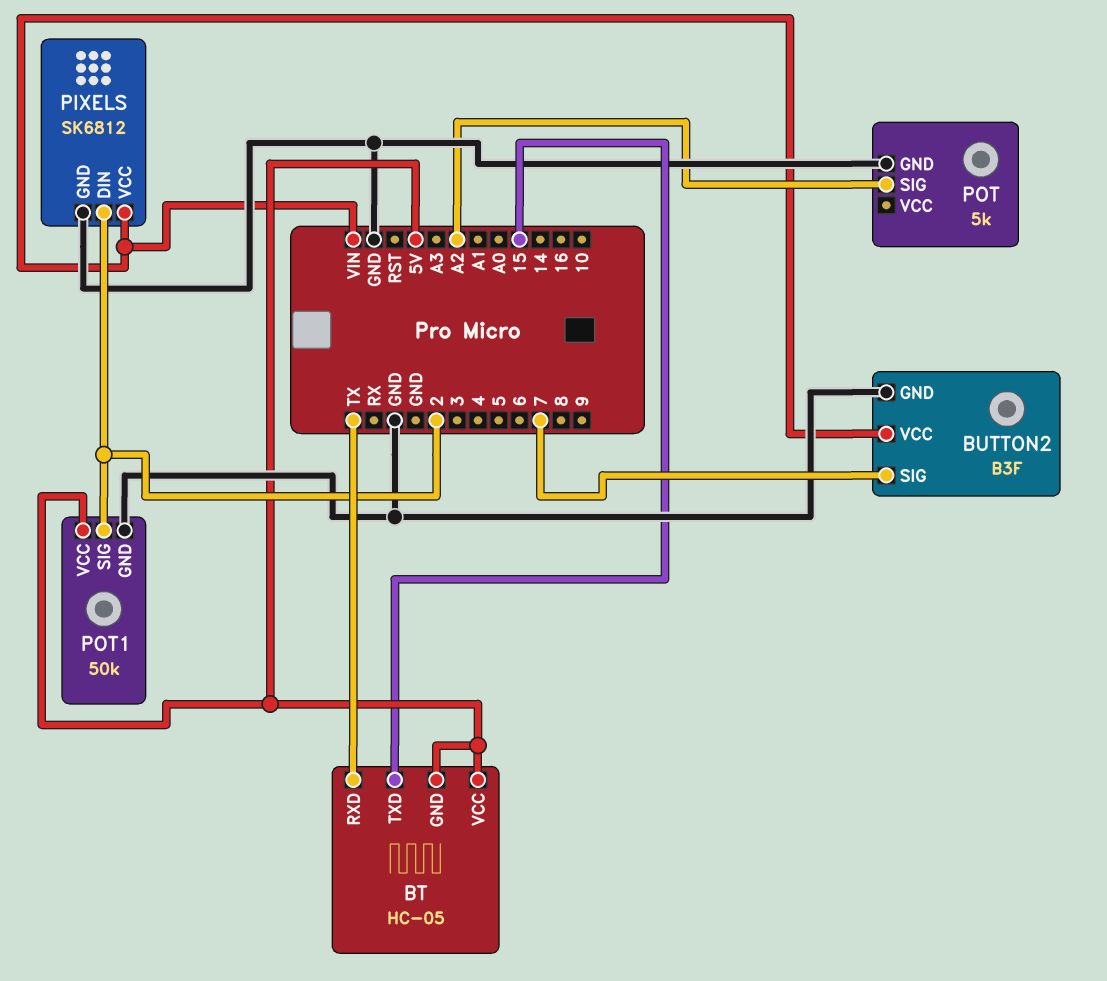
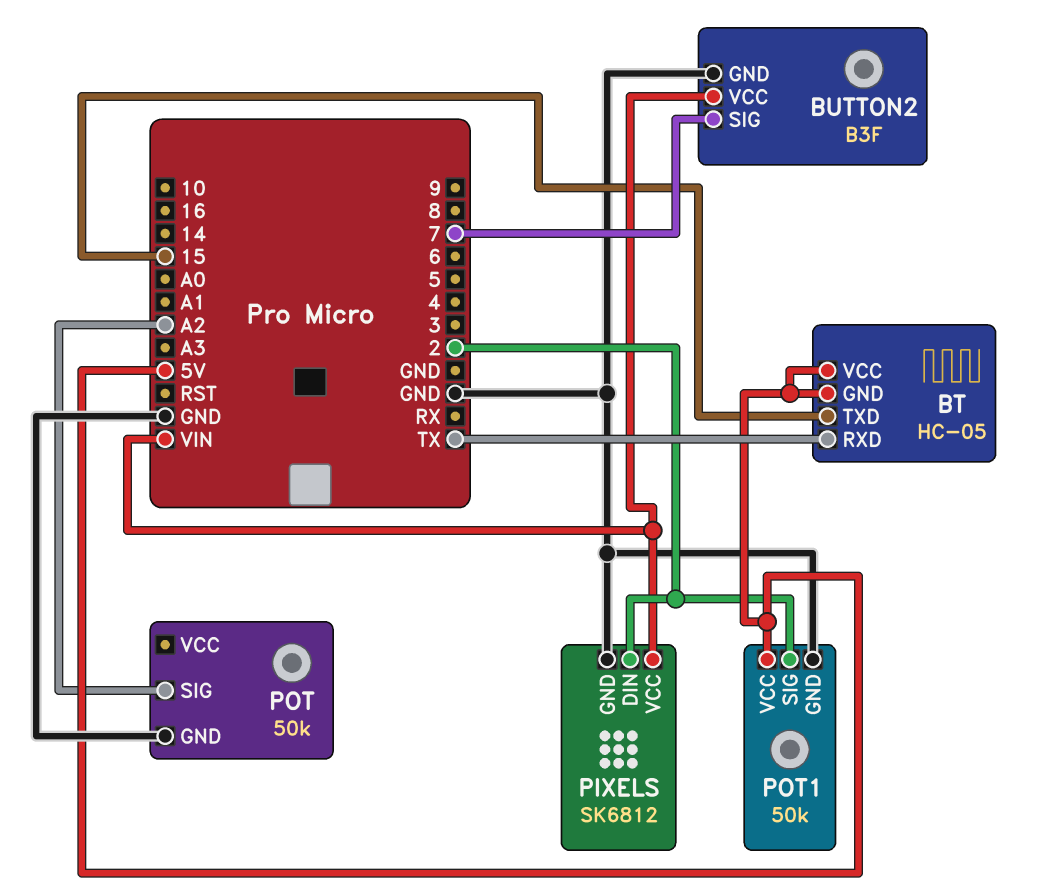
POT: 5k -> 50k

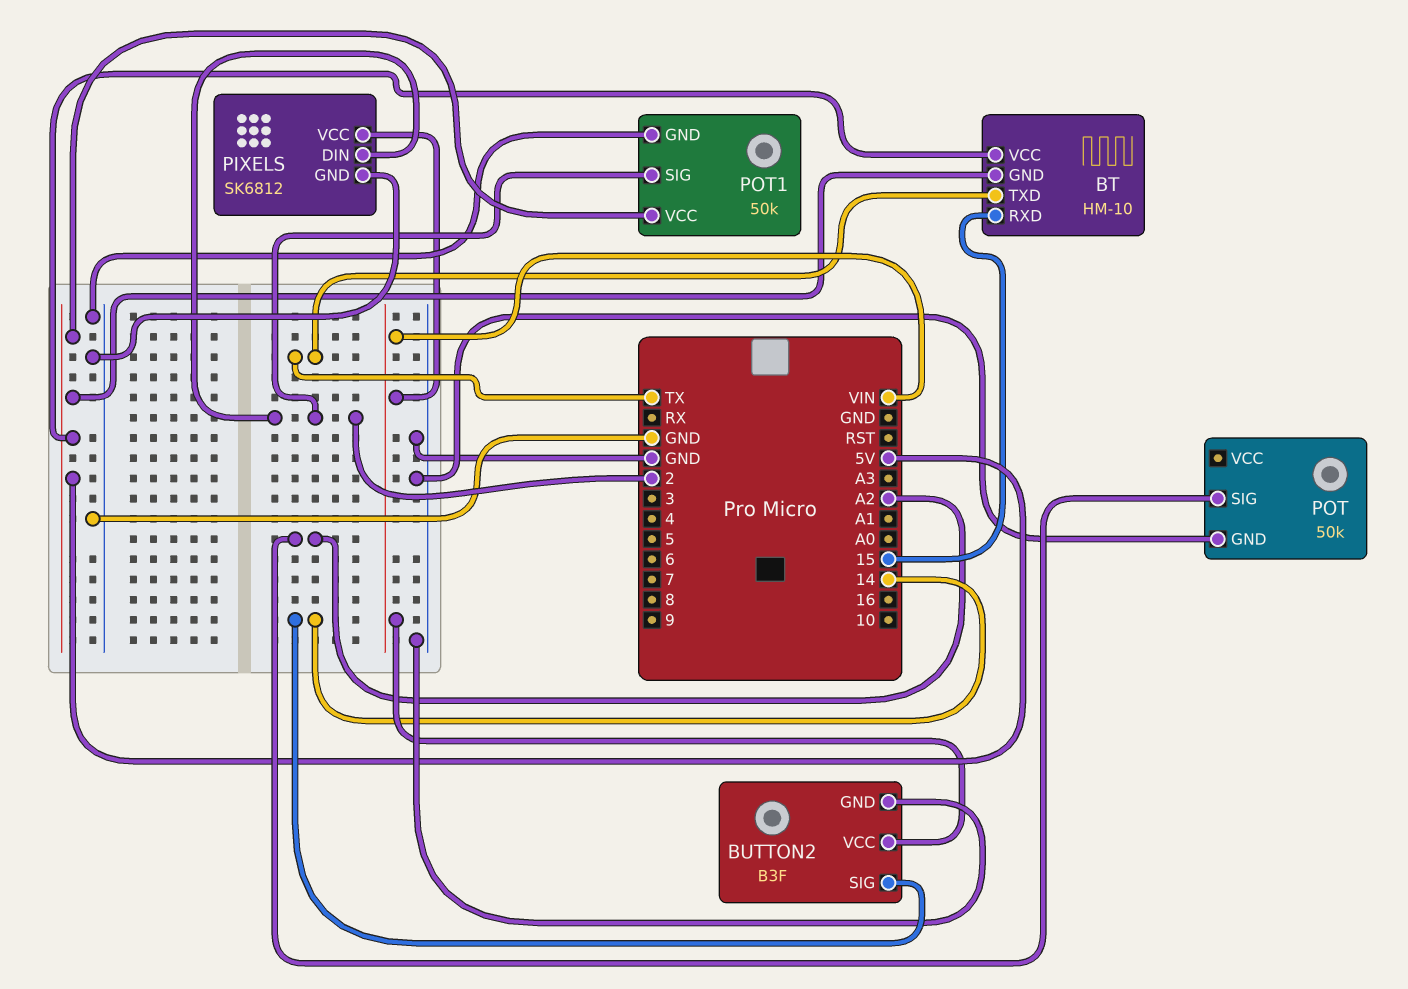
BT: HC-05 -> HM-10
BT pin RXD: TX -> 15
BT pin TXD: 15 -> TX
BUTTON2 pin SIG: 7 -> 14

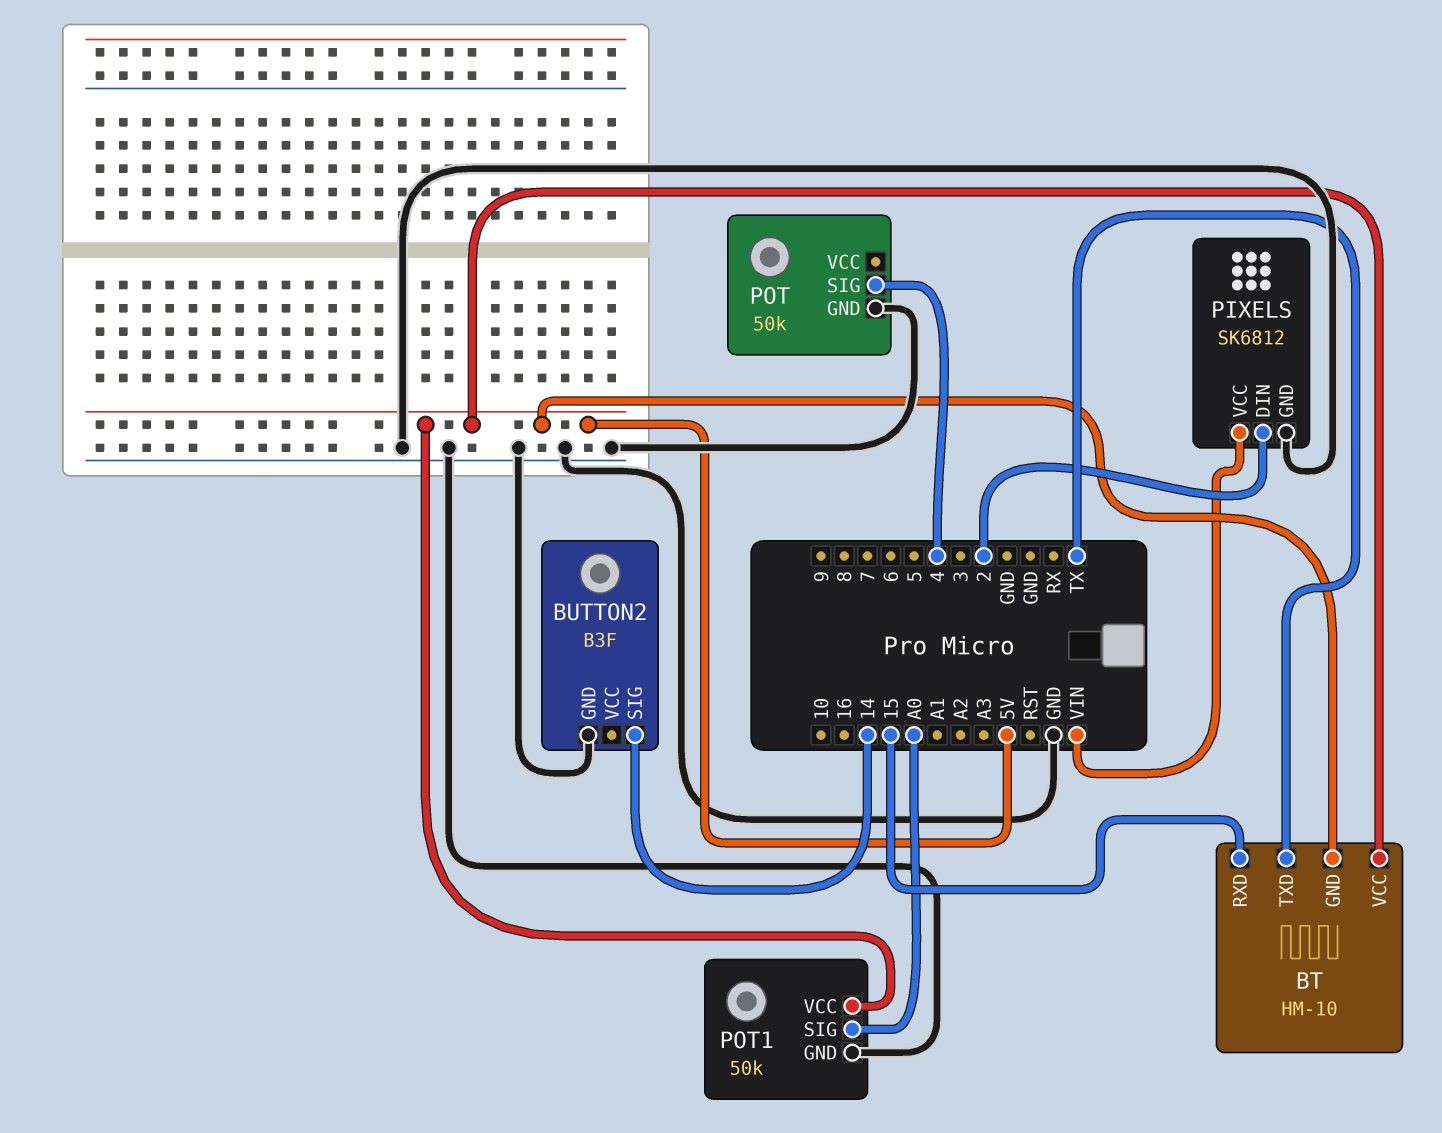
BUTTON2 pin VCC: VIN -> none
POT pin SIG: A2 -> 4
POT1 pin SIG: 2 -> A0

